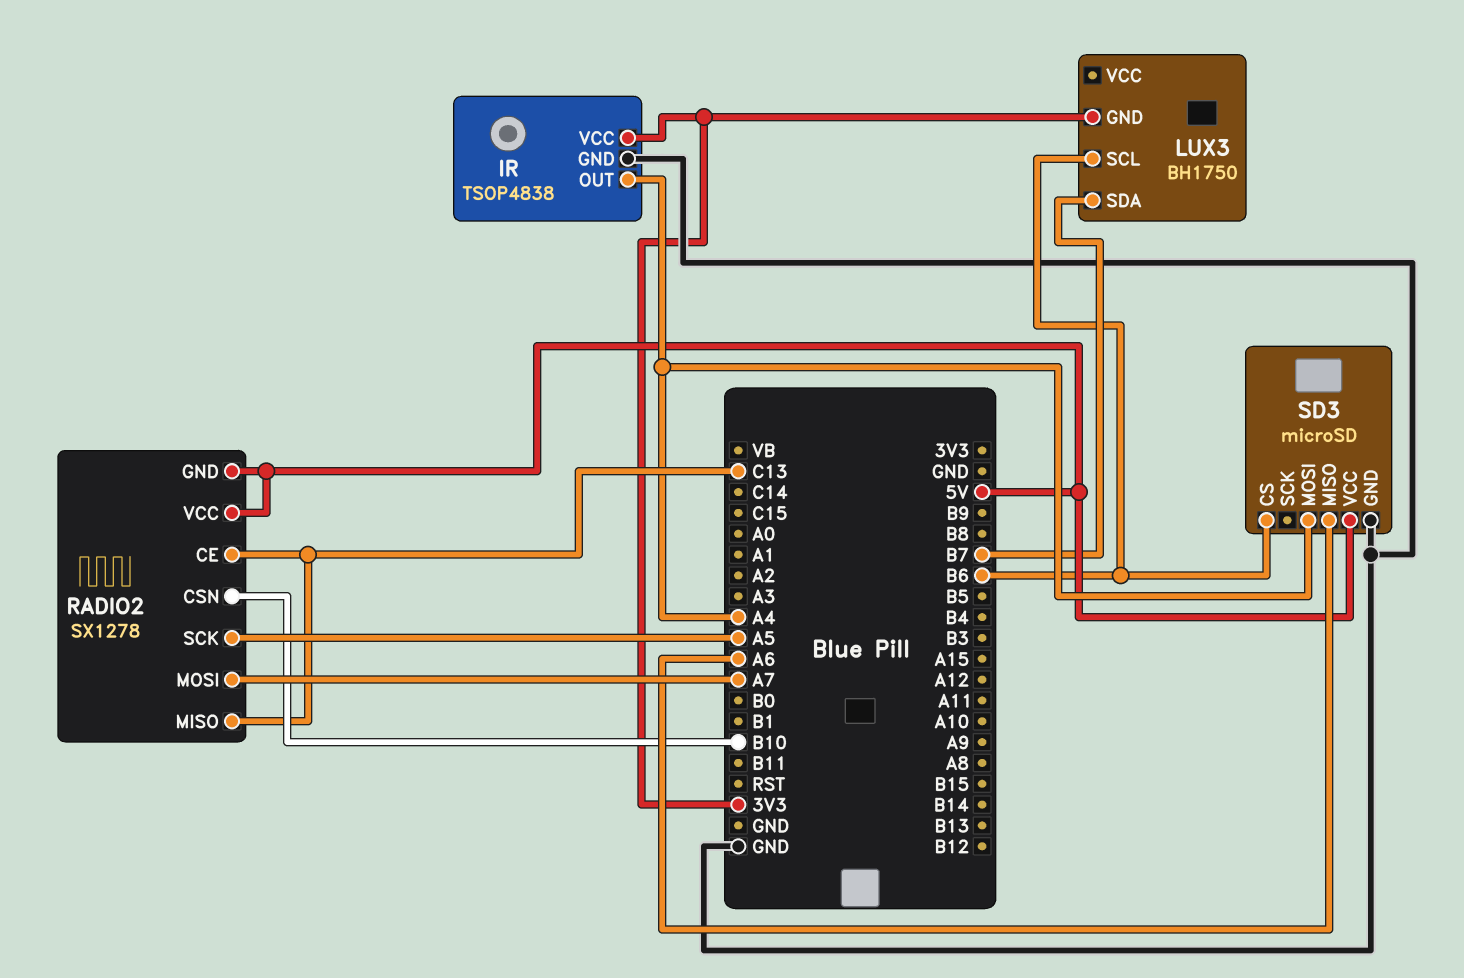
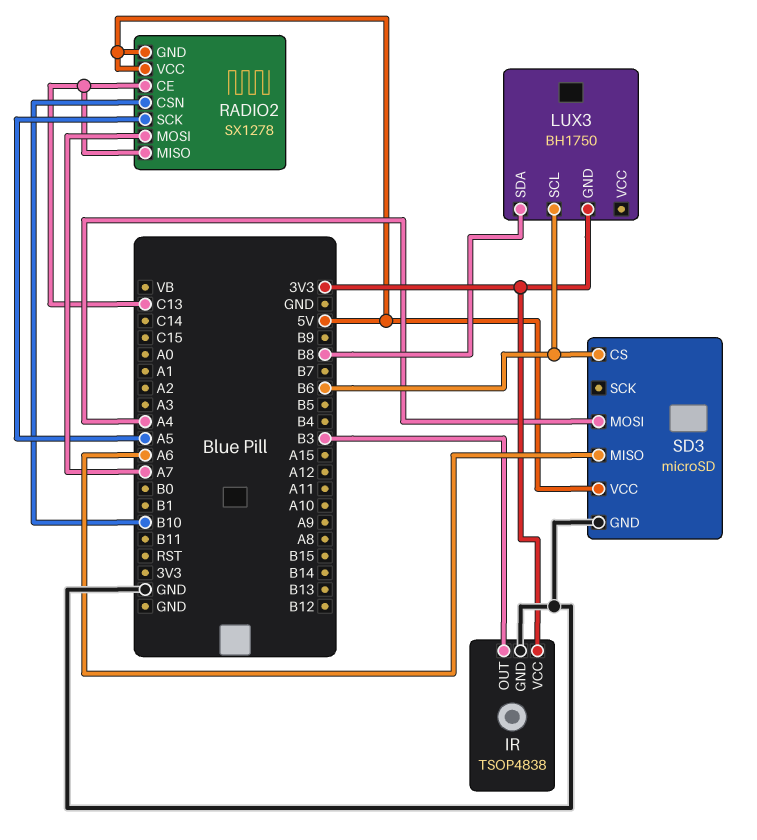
IR pin OUT: A4 -> B3
LUX3 pin SDA: B7 -> B8

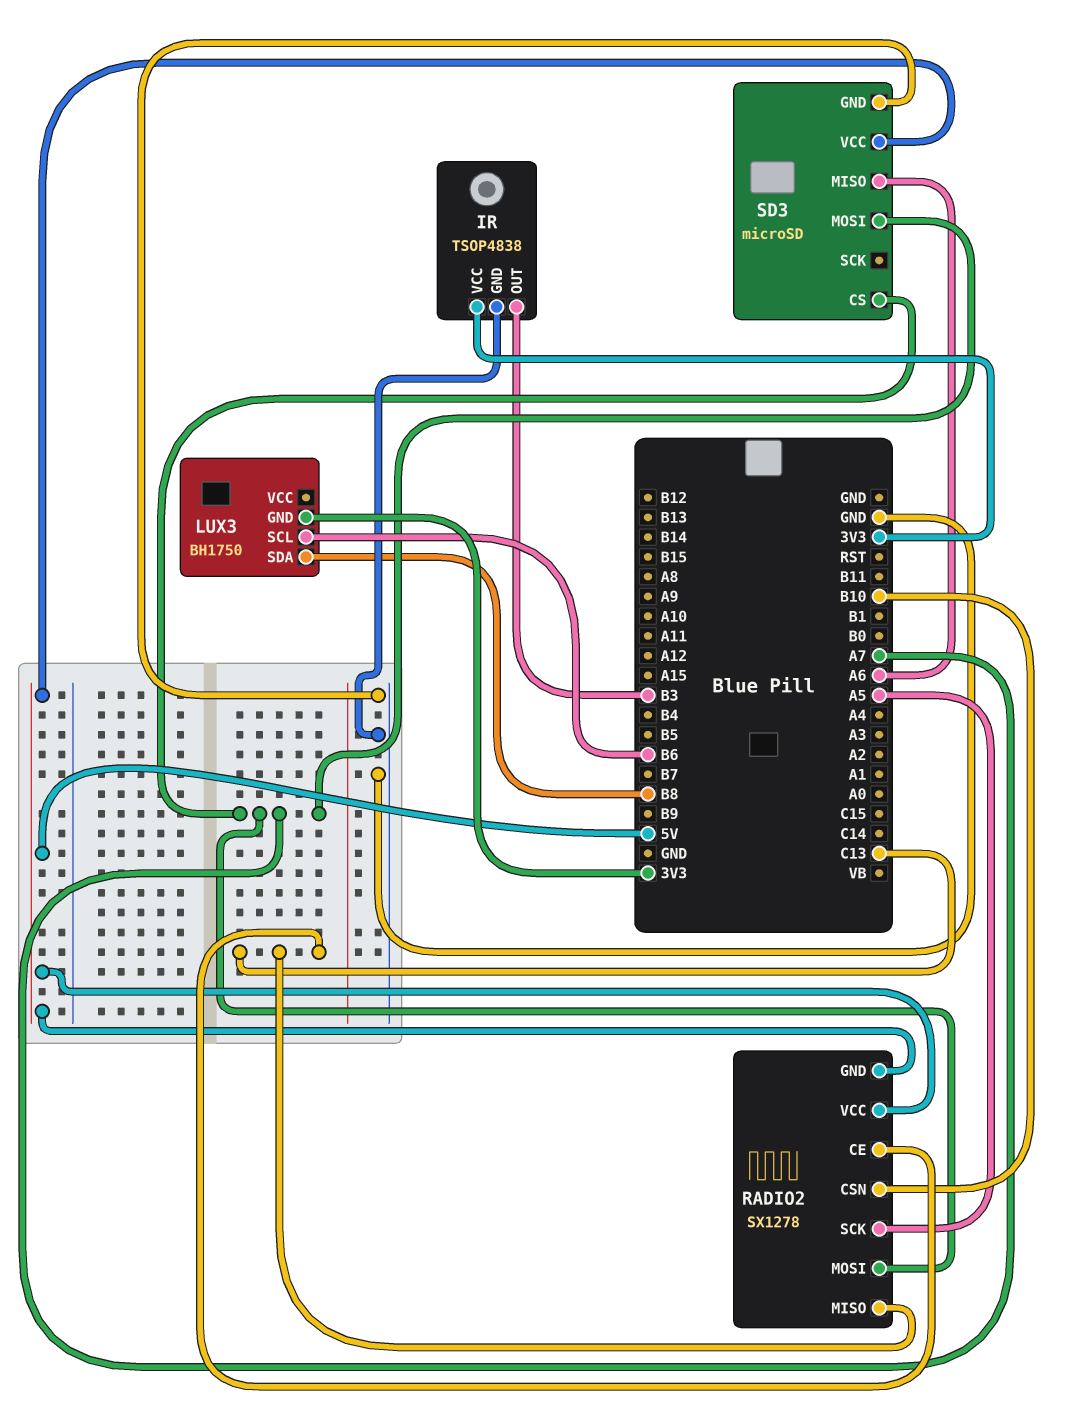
SD3 pin CS: B6 -> A7
SD3 pin MOSI: A4 -> A7

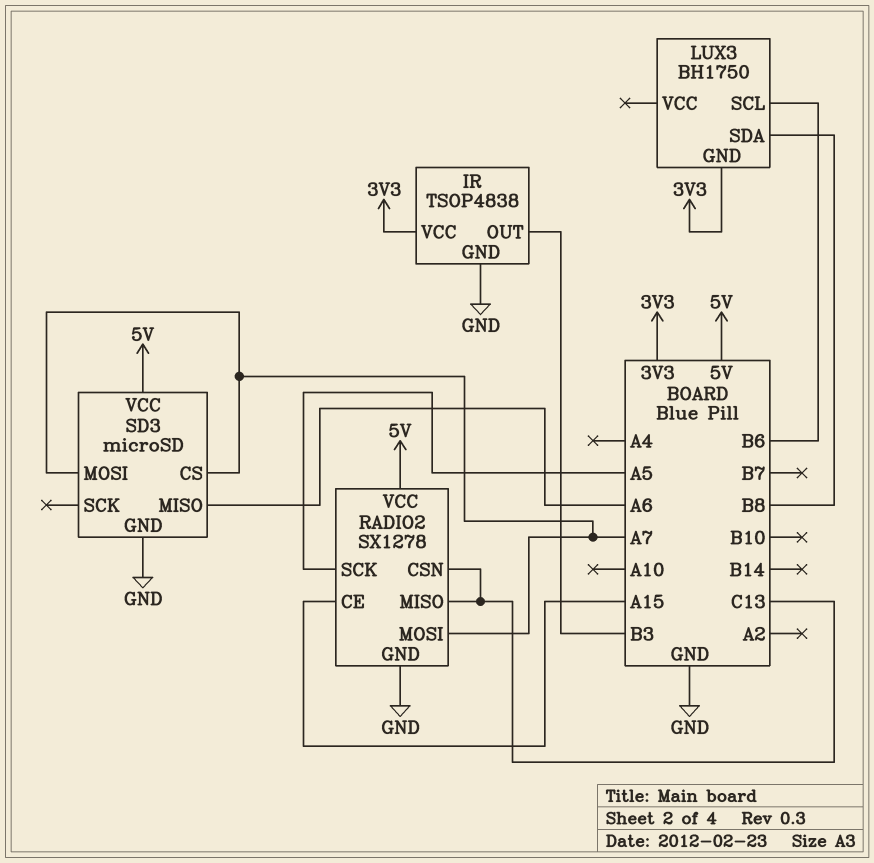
RADIO2 pin CE: C13 -> A15
RADIO2 pin CSN: B10 -> C13
RADIO2 pin GND: 5V -> GND

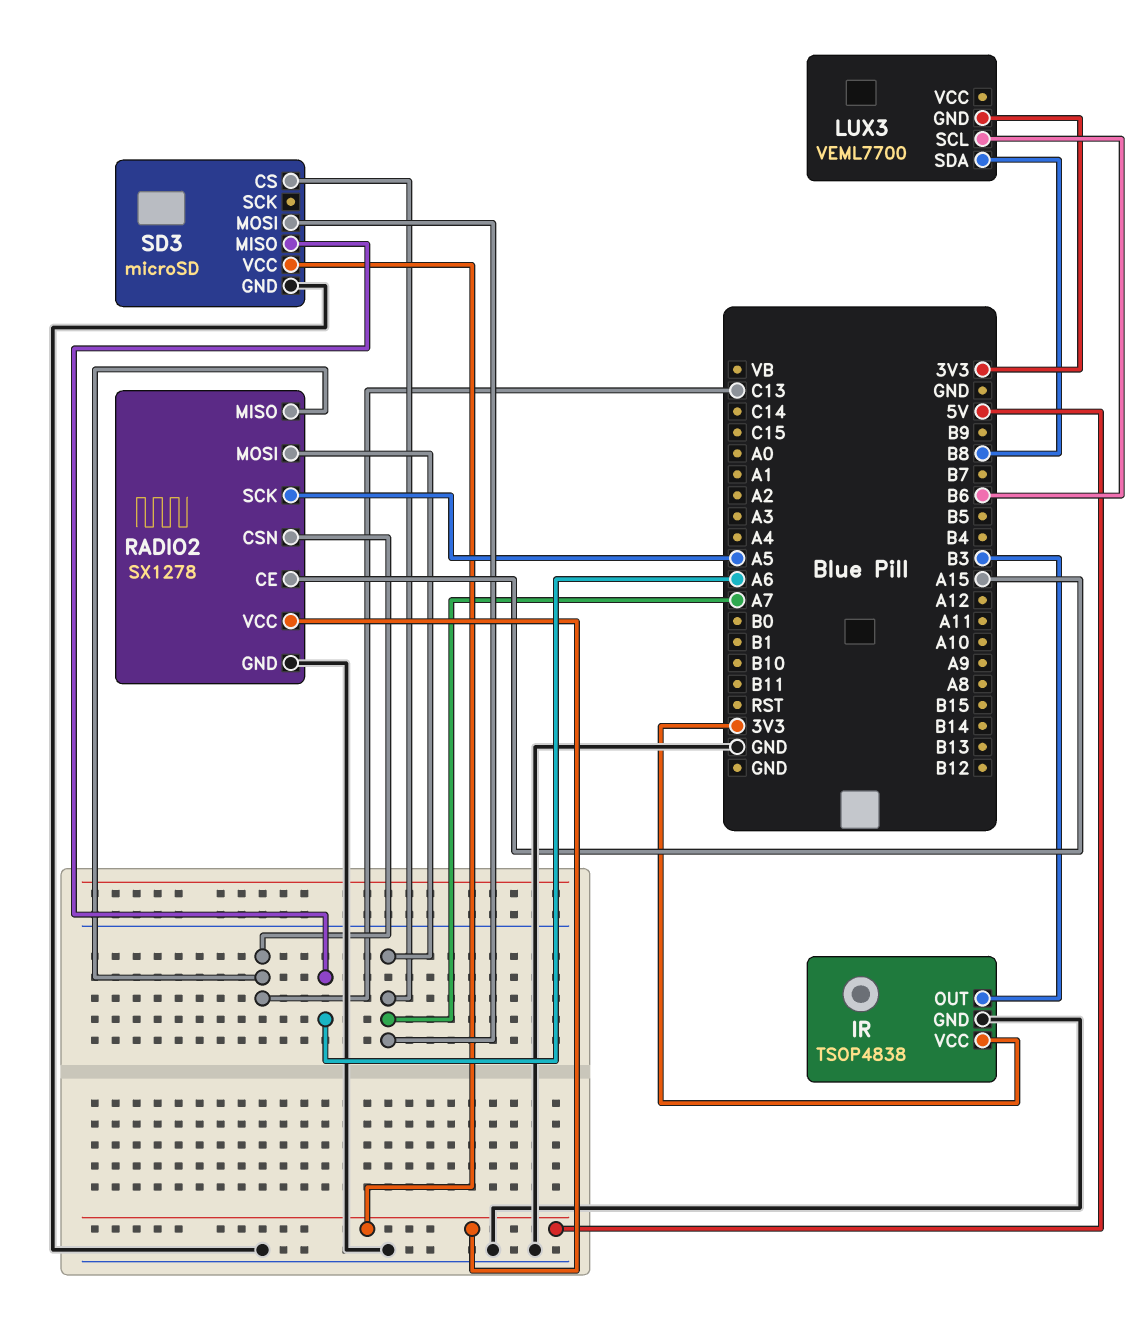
LUX3: BH1750 -> VEML7700

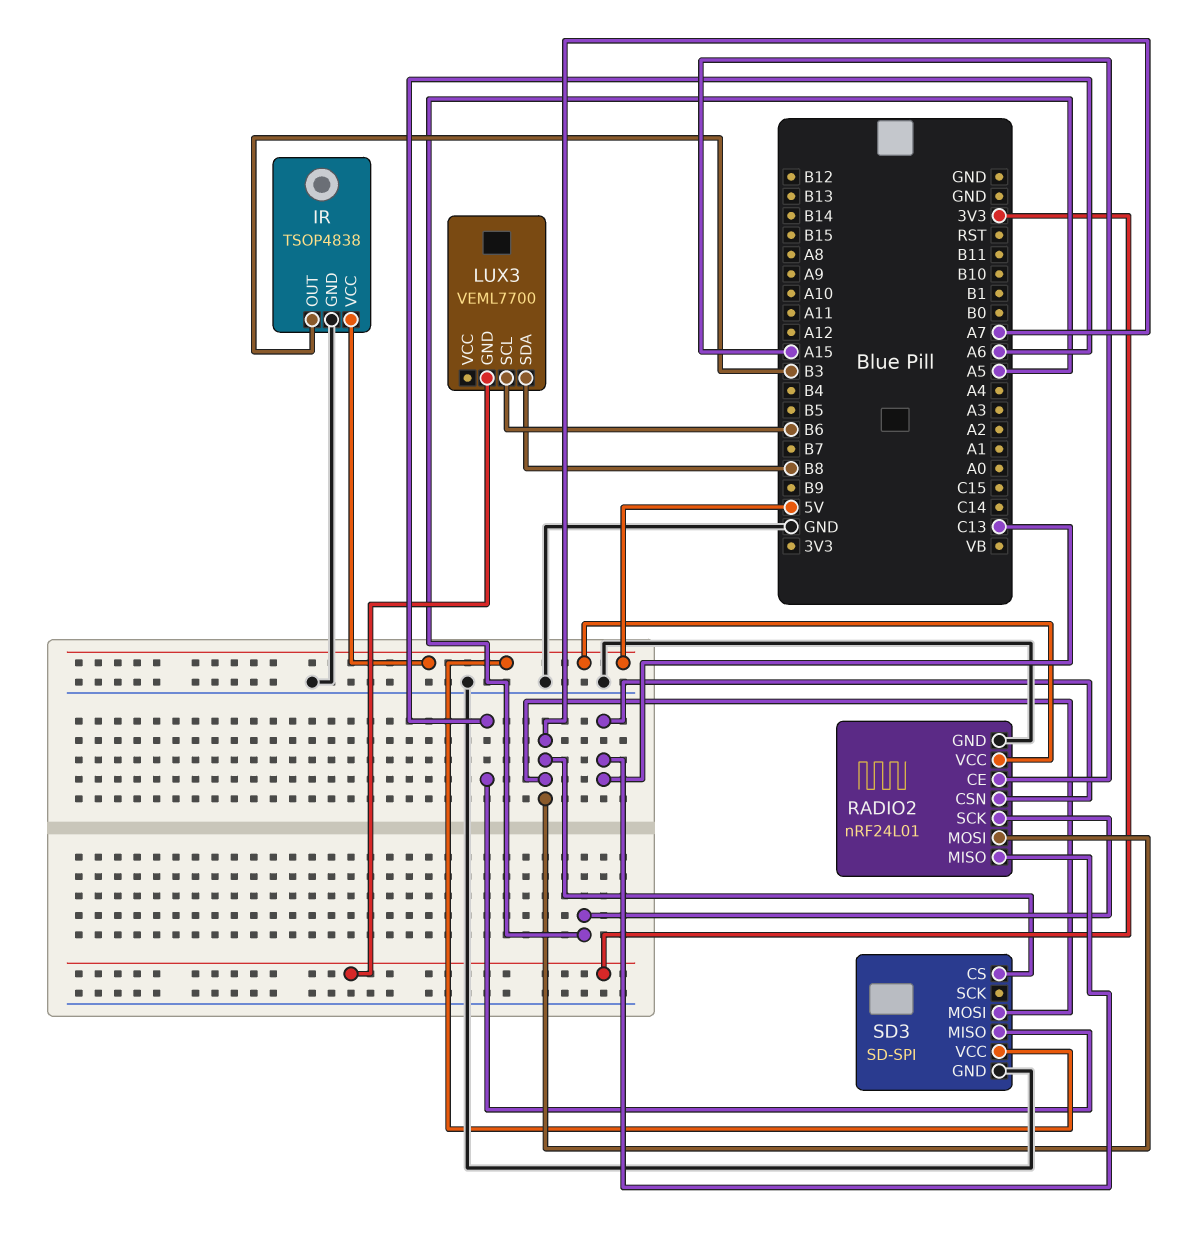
IR pin VCC: 3V3 -> 5V
RADIO2: SX1278 -> nRF24L01
SD3: microSD -> SD-SPI

